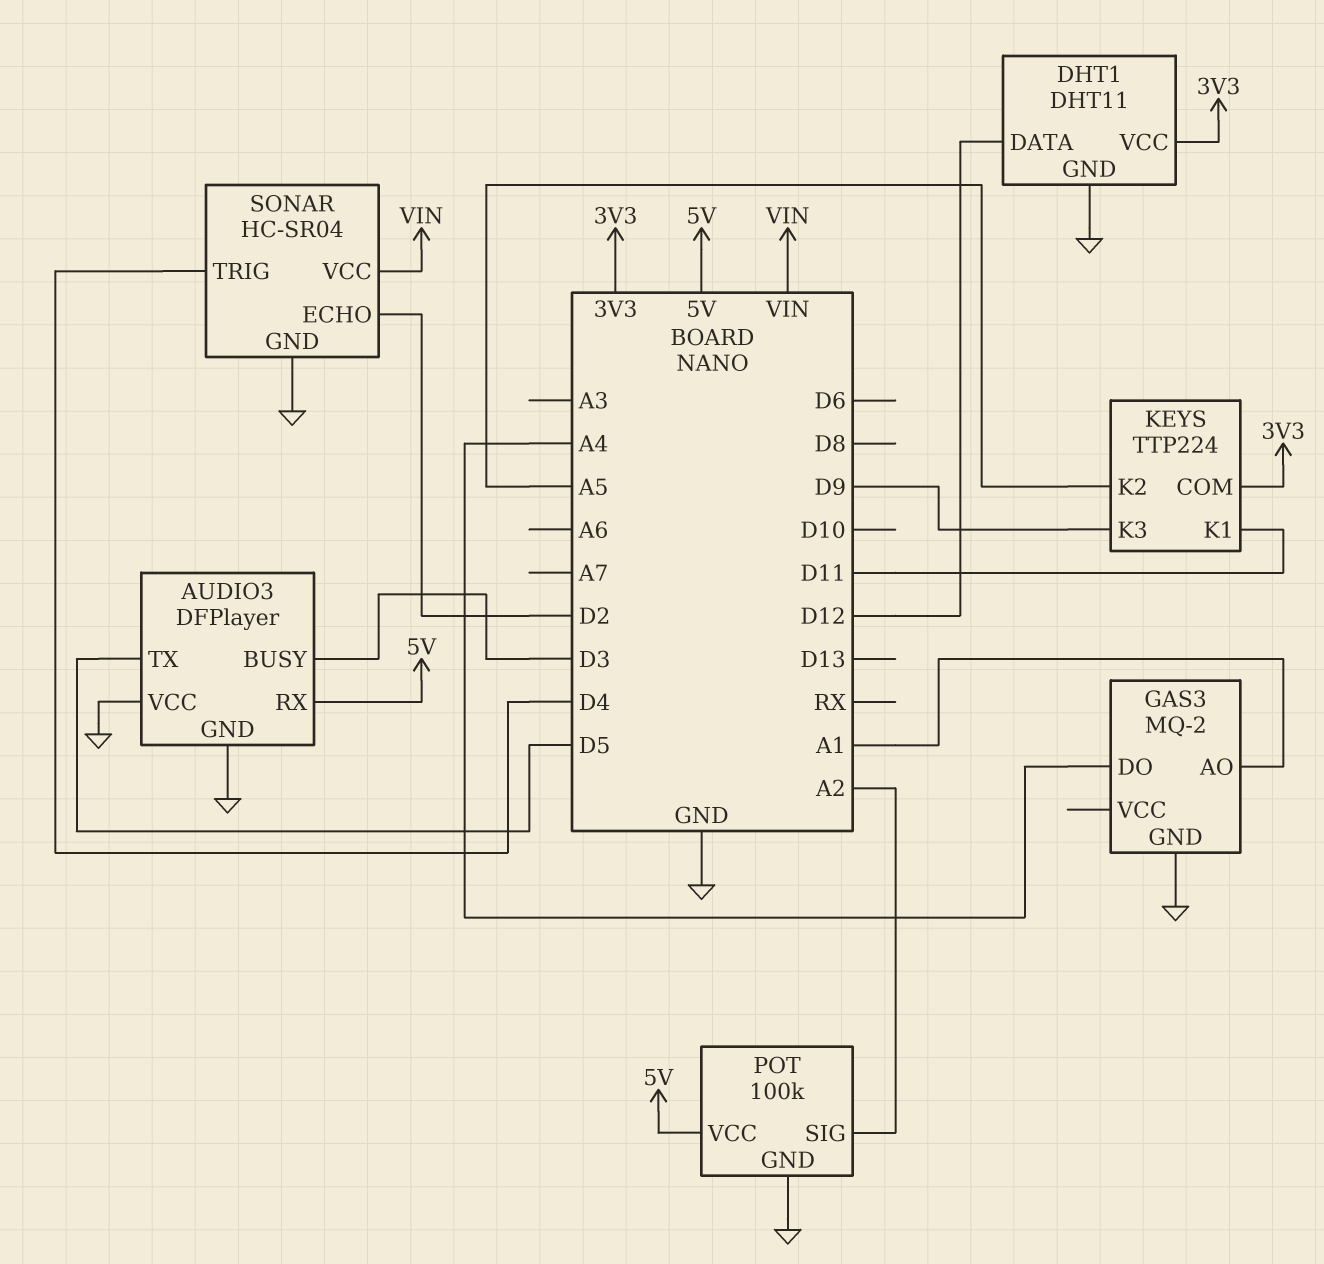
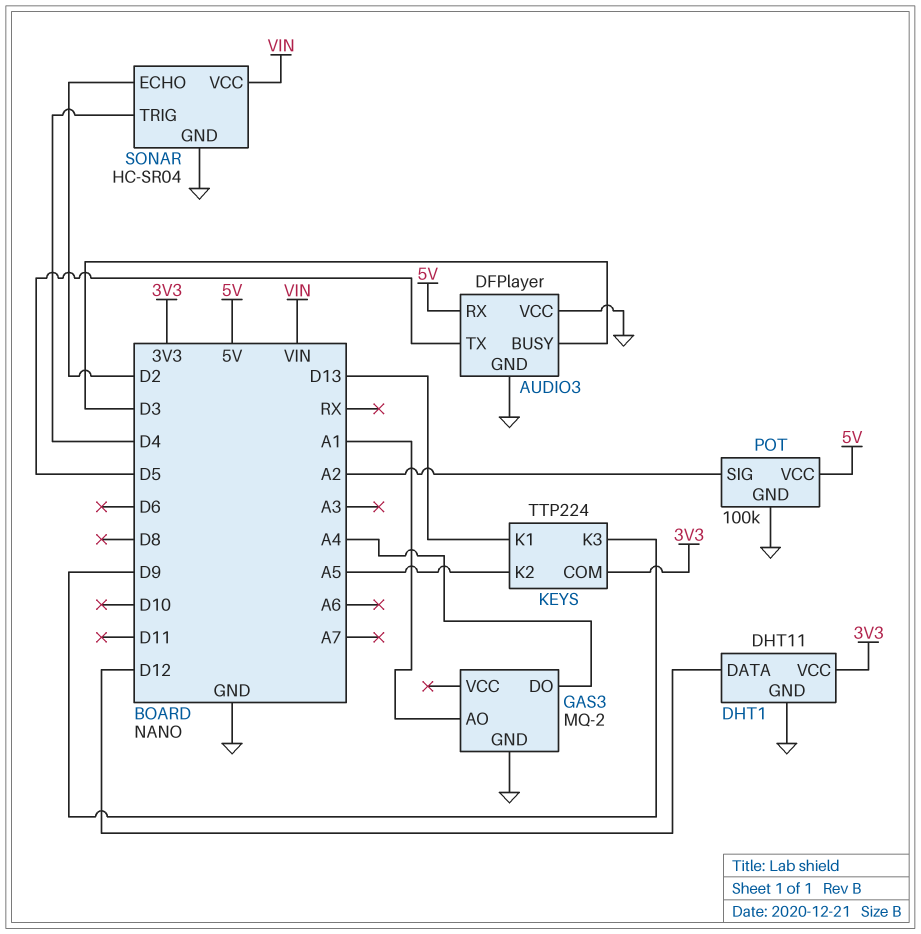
KEYS pin K1: D11 -> D13

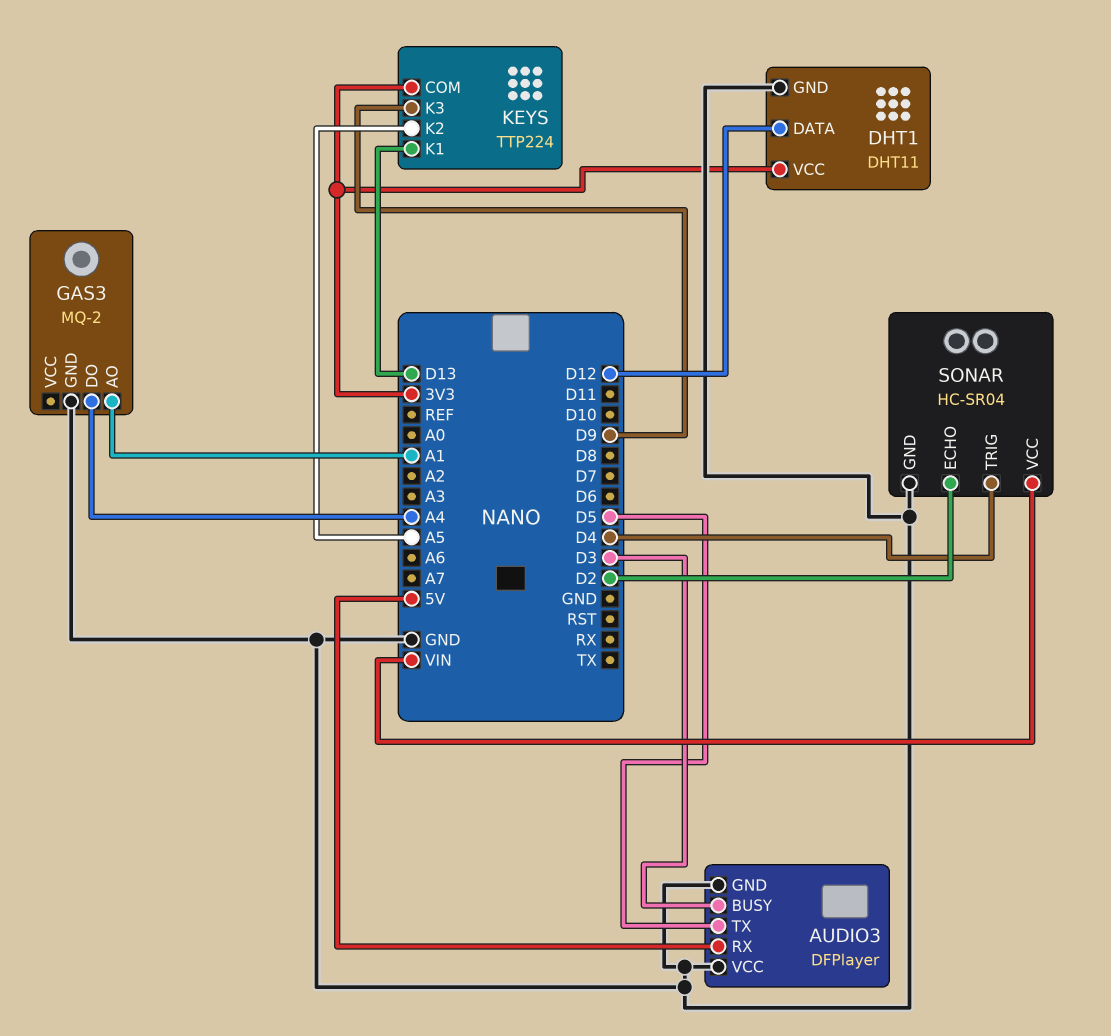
POT: 100k -> none
POT pin GND: GND -> none
POT pin SIG: A2 -> none
POT pin VCC: 5V -> none

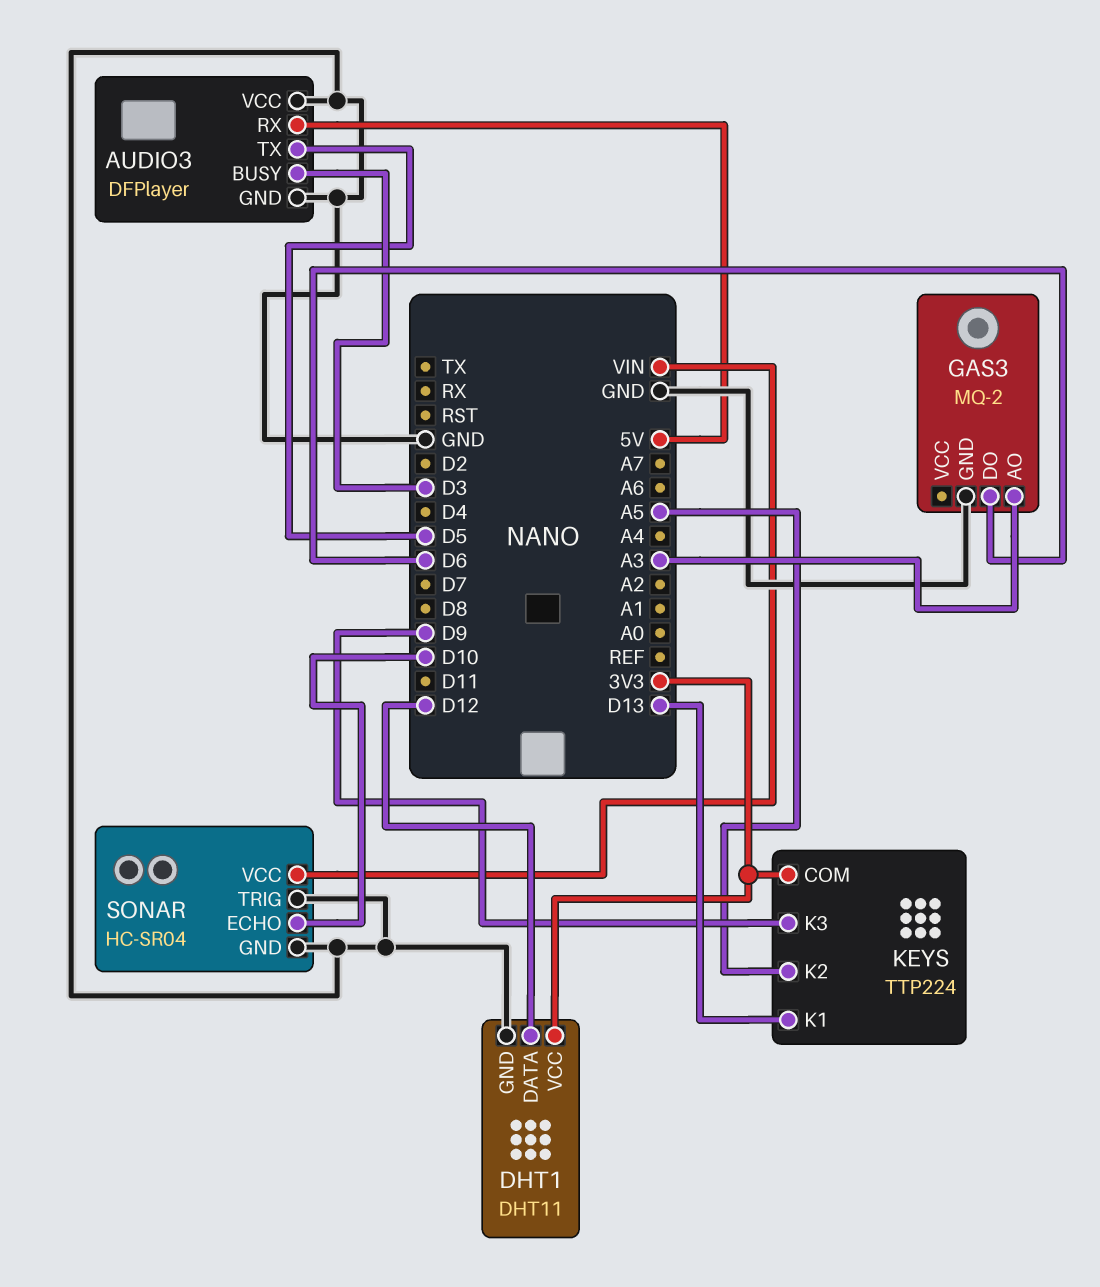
GAS3 pin AO: A1 -> A3
GAS3 pin DO: A4 -> D6
SONAR pin ECHO: D2 -> D10
SONAR pin TRIG: D4 -> GND

